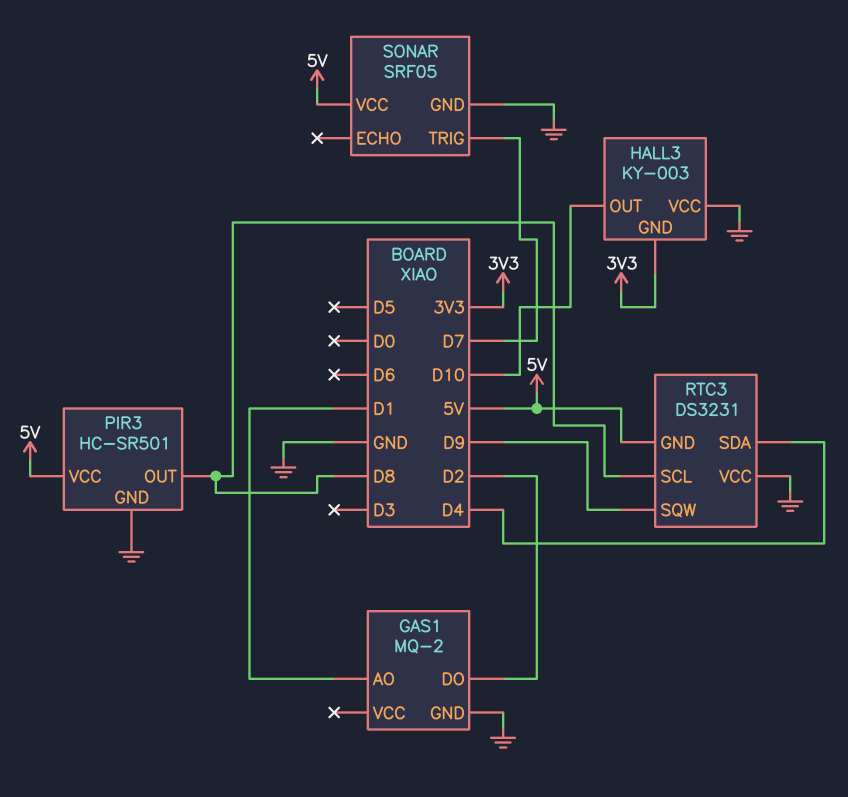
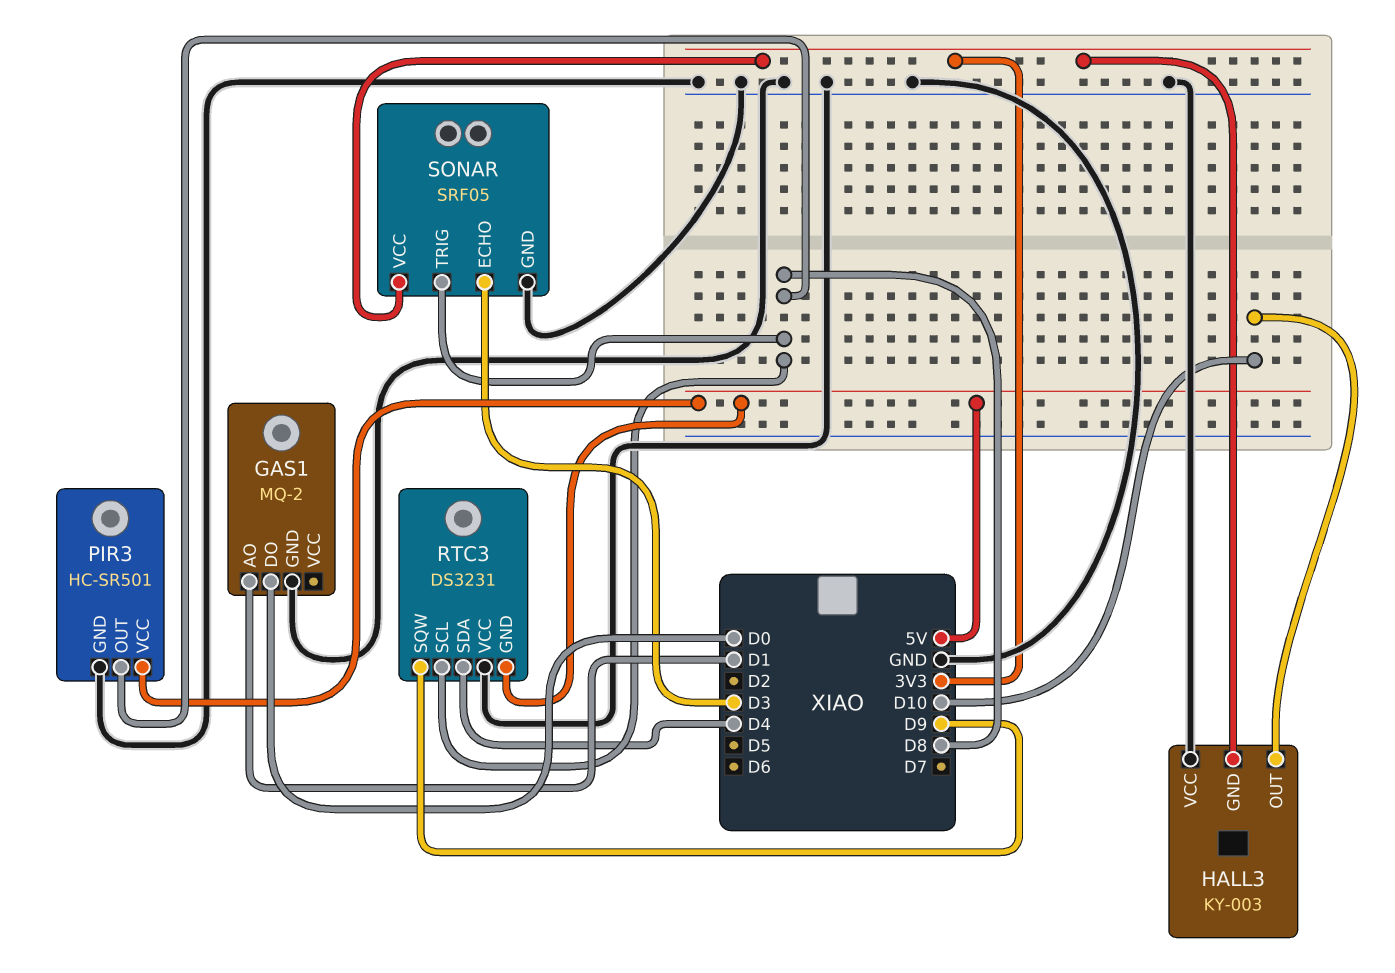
GAS1 pin DO: D2 -> D0
SONAR pin ECHO: none -> D3
SONAR pin TRIG: D7 -> D8
SONAR pin VCC: 5V -> 3V3

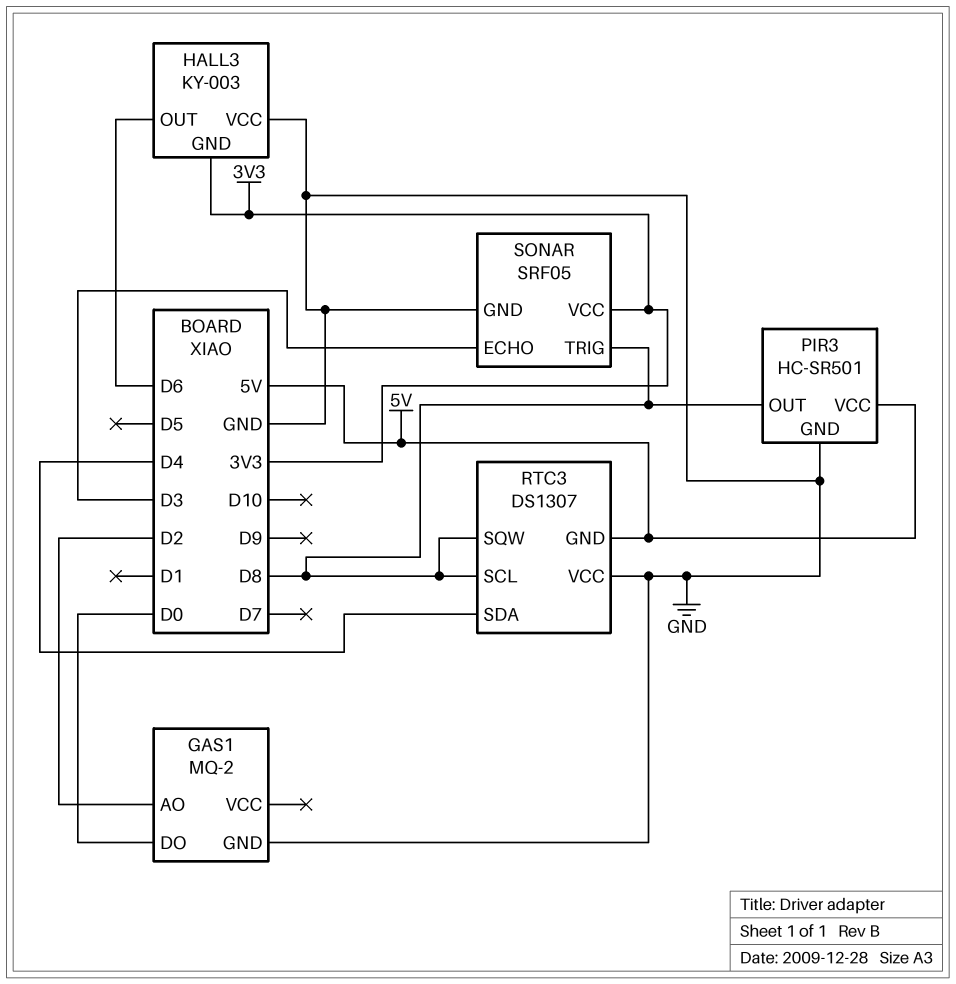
GAS1 pin AO: D1 -> D2
HALL3 pin OUT: D10 -> D6
RTC3: DS3231 -> DS1307
RTC3 pin SQW: D9 -> D8

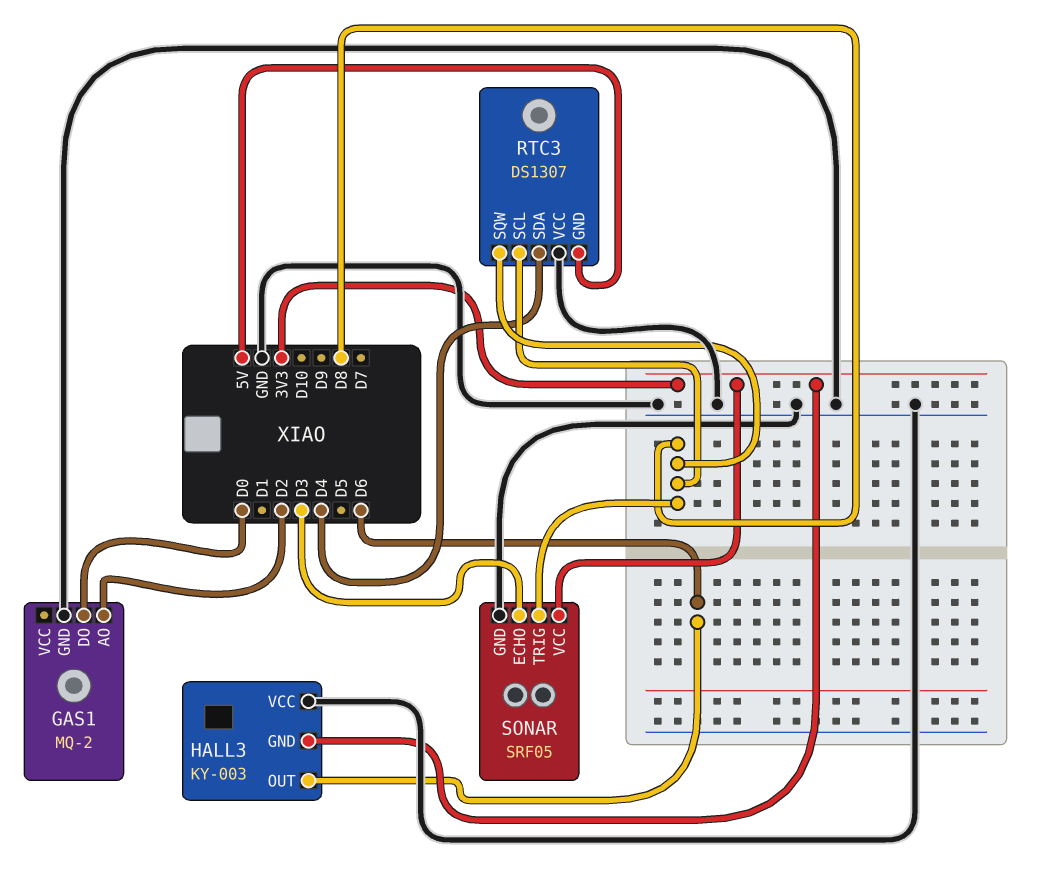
PIR3: HC-SR501 -> none
PIR3 pin GND: GND -> none
PIR3 pin OUT: D8 -> none
PIR3 pin VCC: 5V -> none

